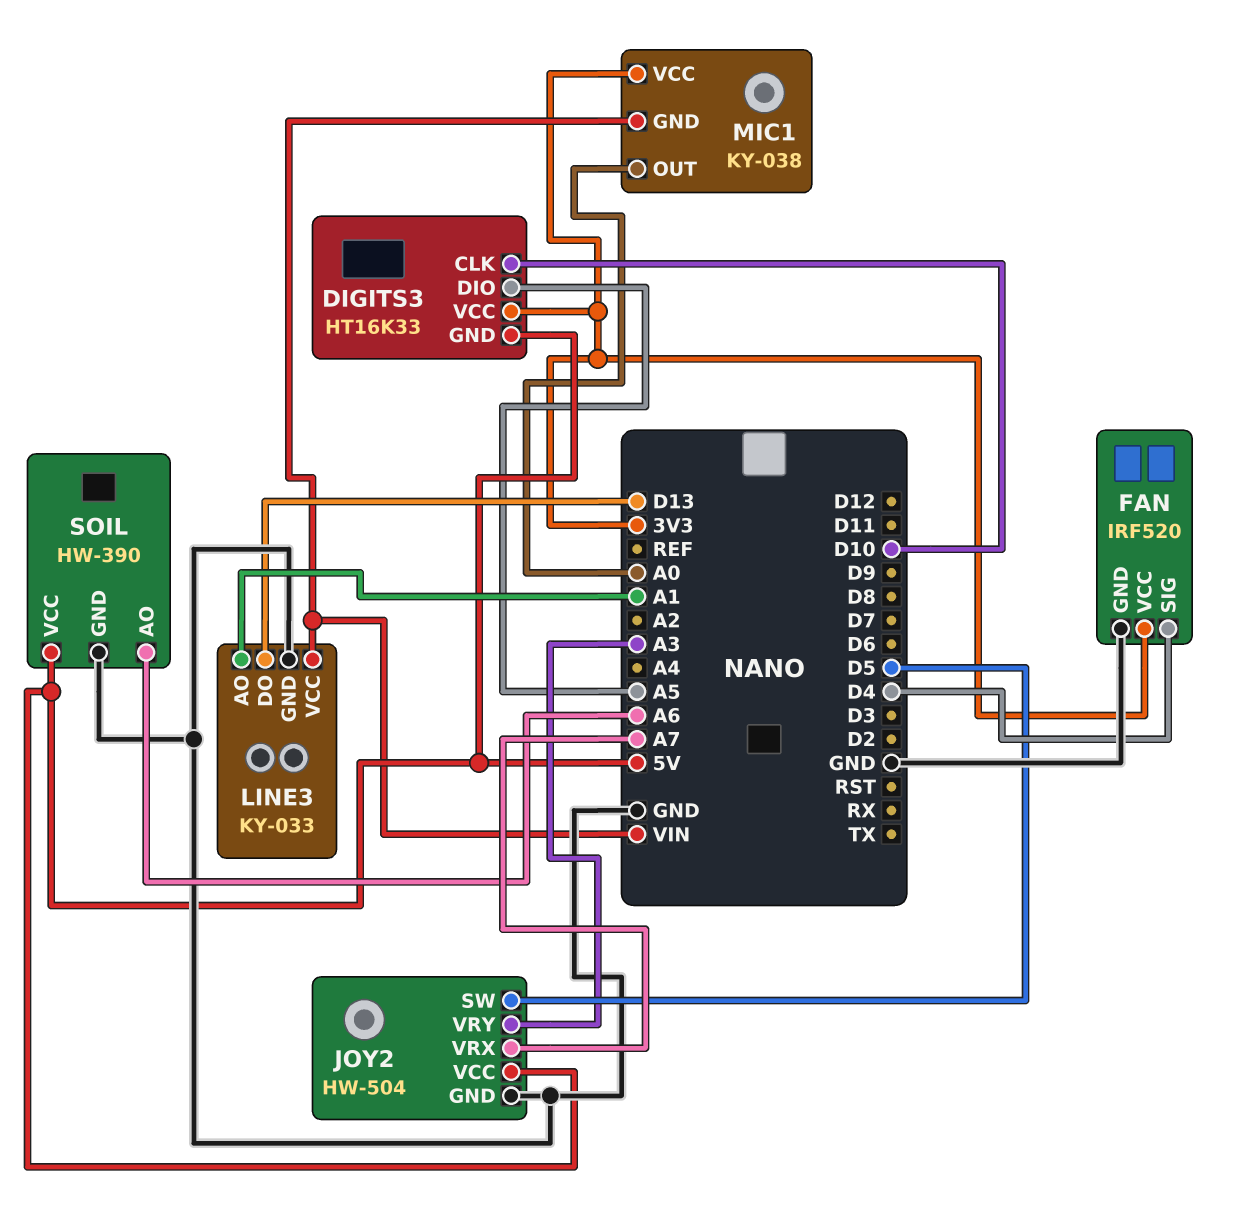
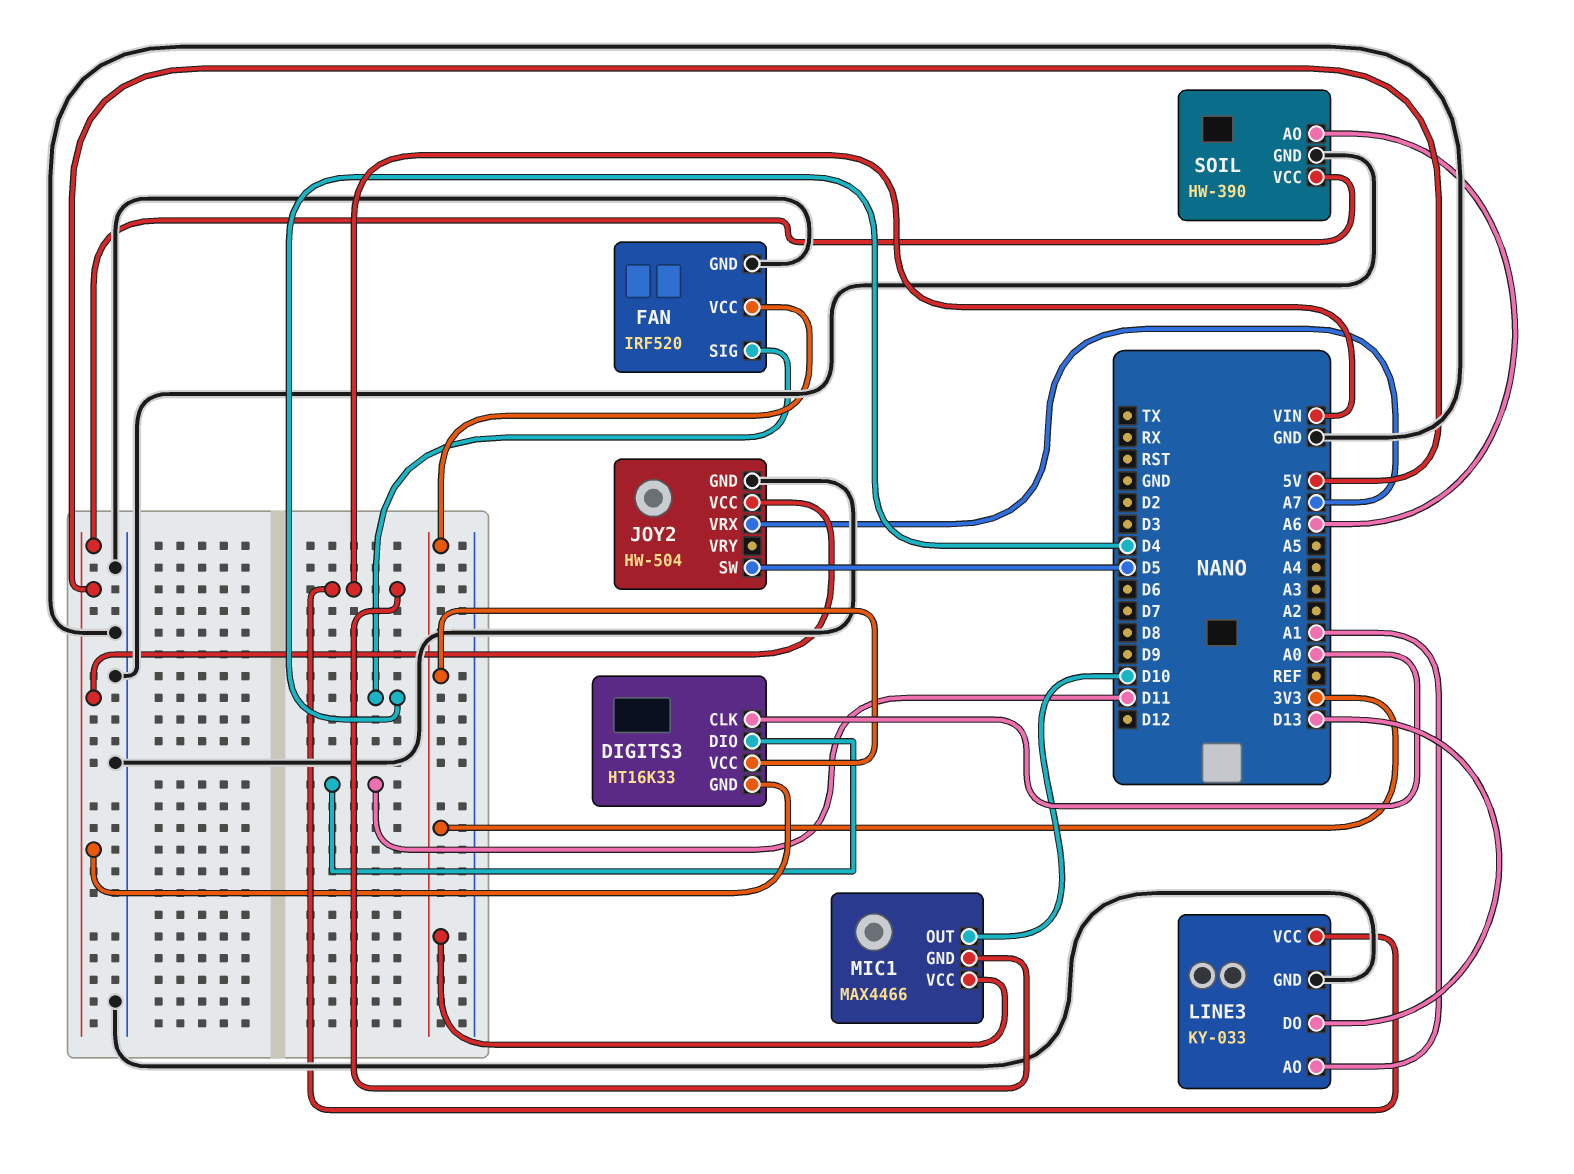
DIGITS3 pin CLK: D10 -> A0
DIGITS3 pin DIO: A5 -> D11
JOY2 pin VRY: A3 -> none
MIC1: KY-038 -> MAX4466
MIC1 pin OUT: A0 -> D10

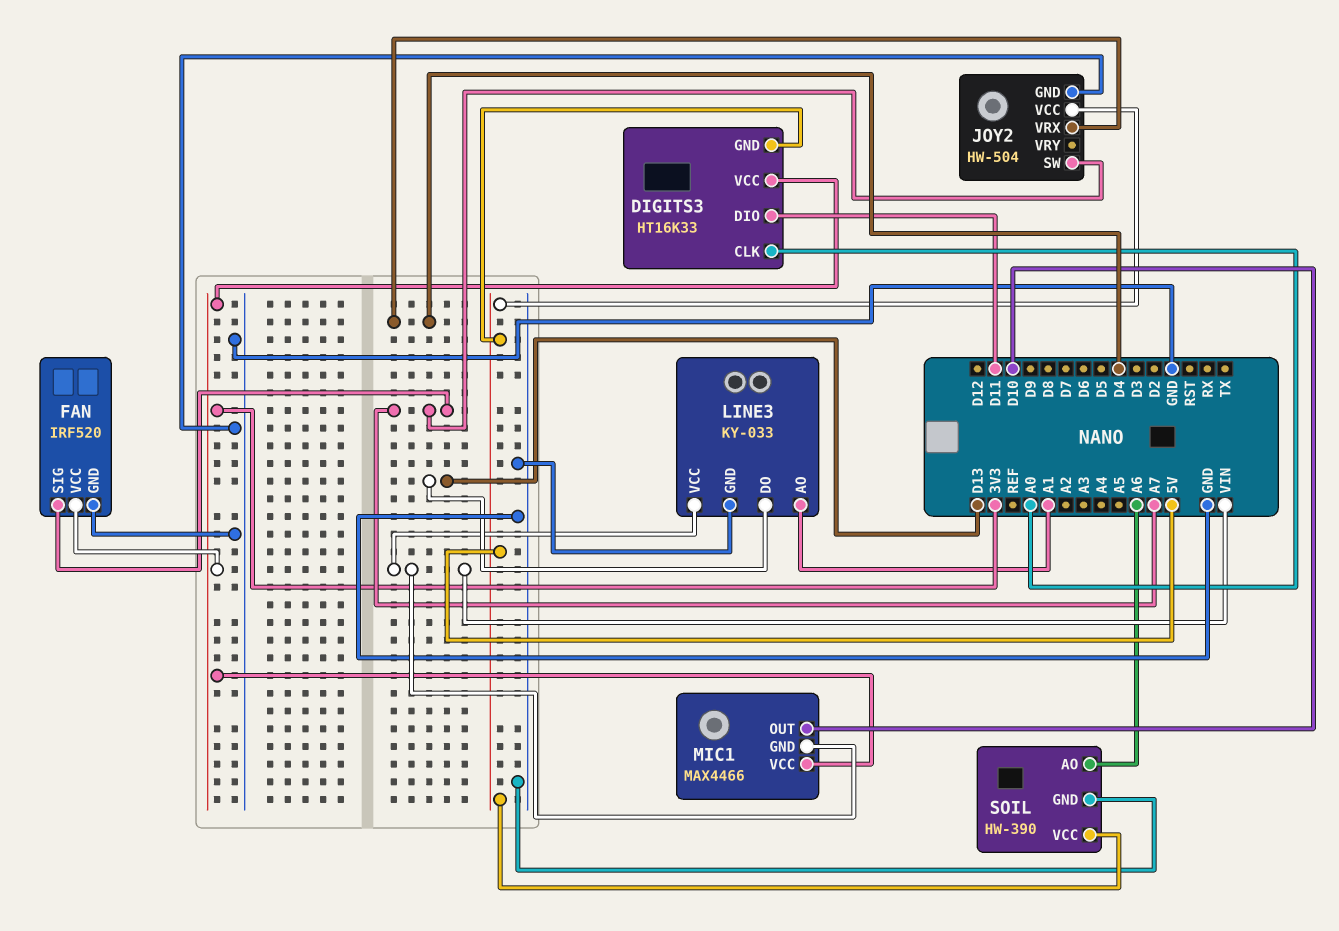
FAN pin SIG: D4 -> A7
JOY2 pin SW: D5 -> A7
JOY2 pin VRX: A7 -> D4

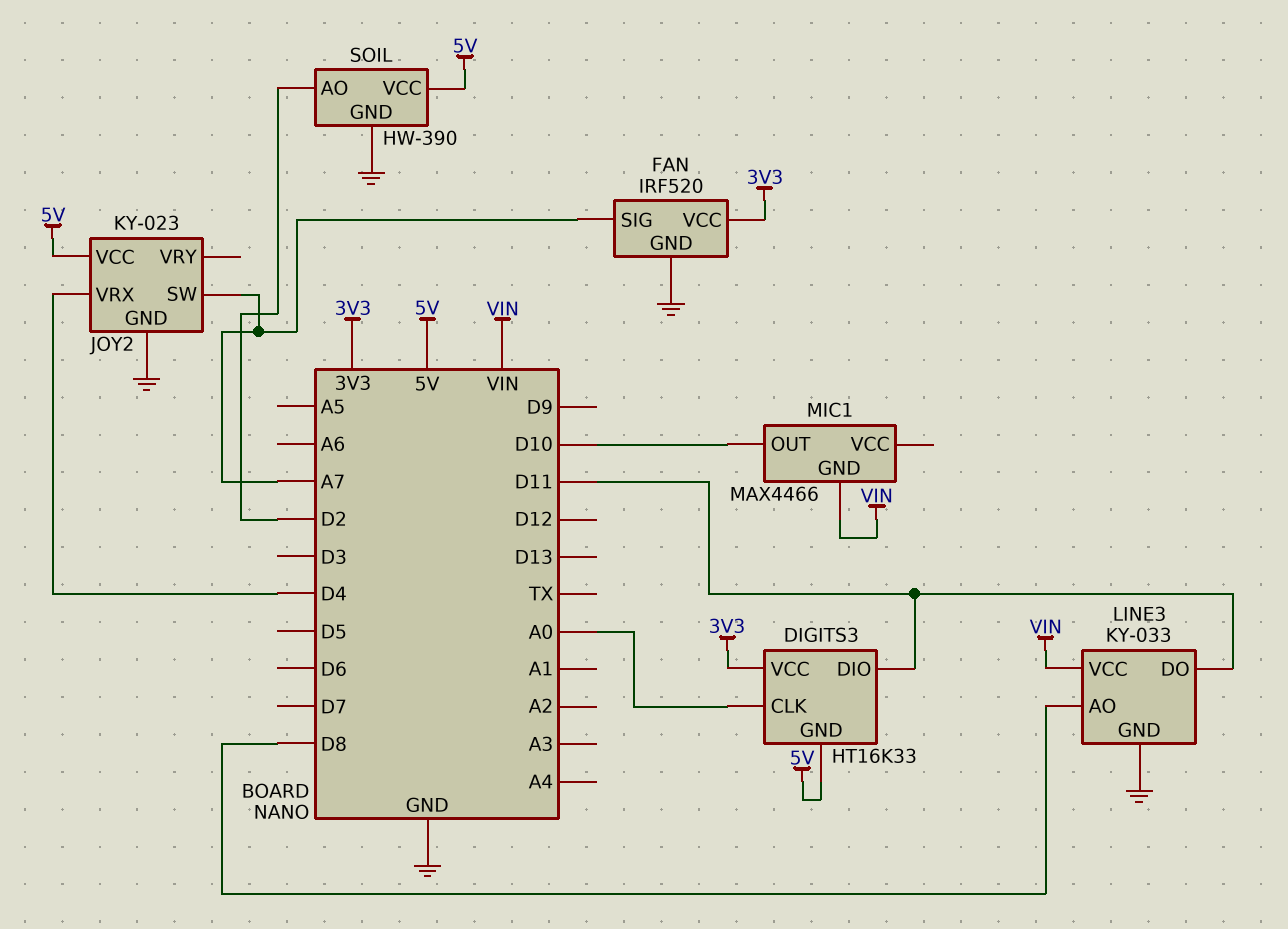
JOY2: HW-504 -> KY-023
LINE3 pin AO: A1 -> D8
LINE3 pin DO: D13 -> D11
MIC1 pin VCC: 3V3 -> none
SOIL pin AO: A6 -> D2

